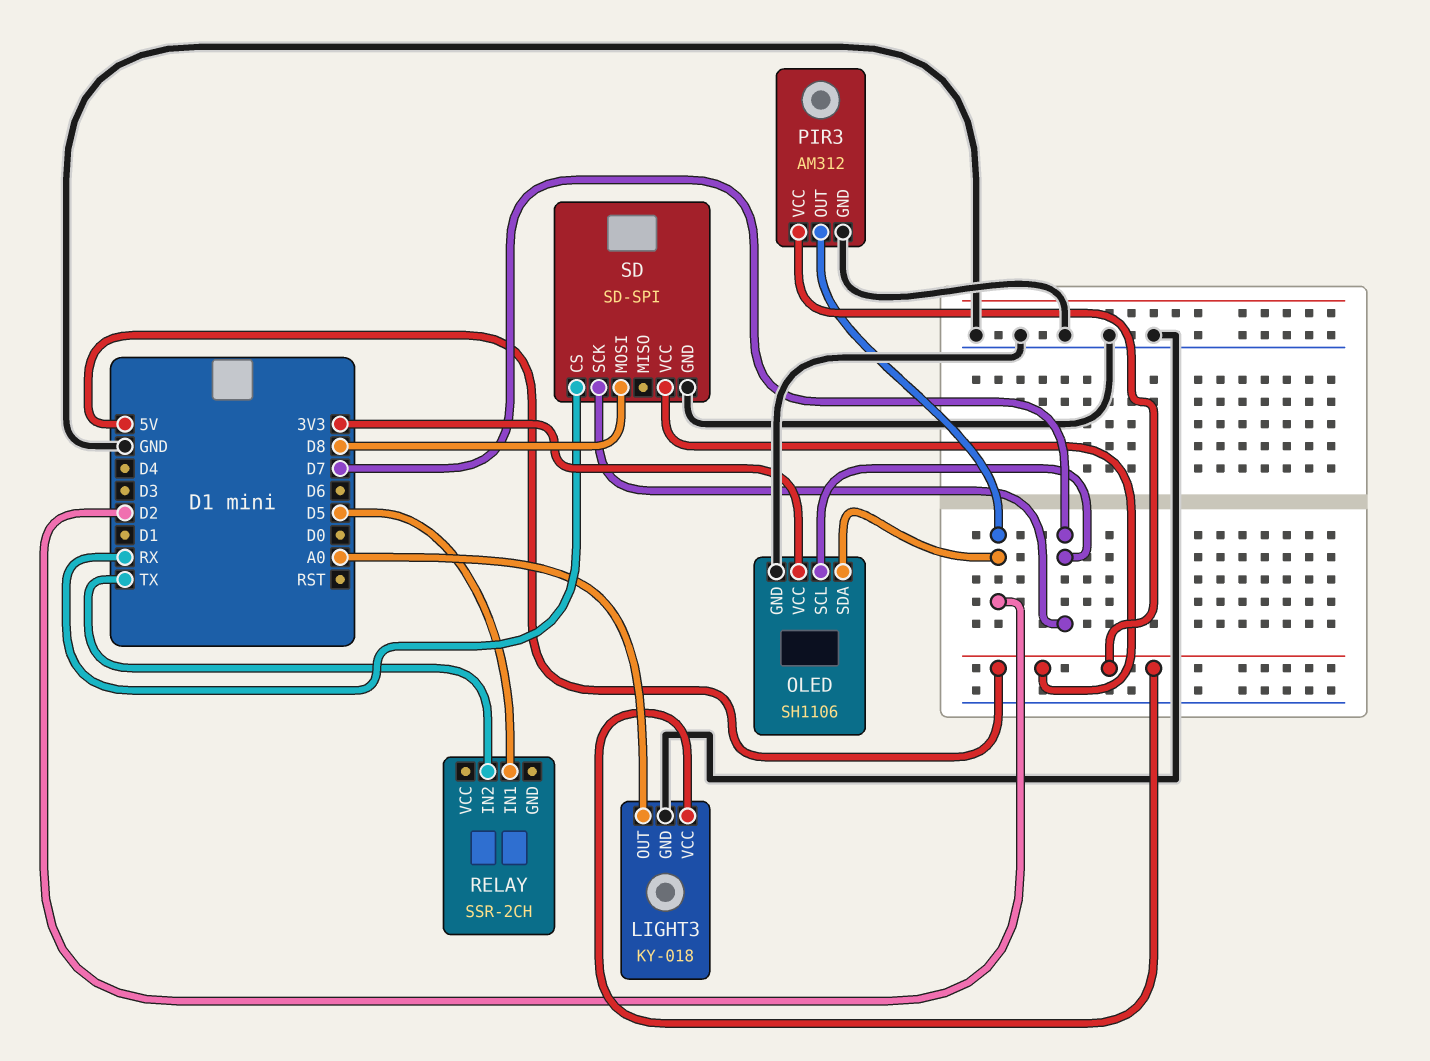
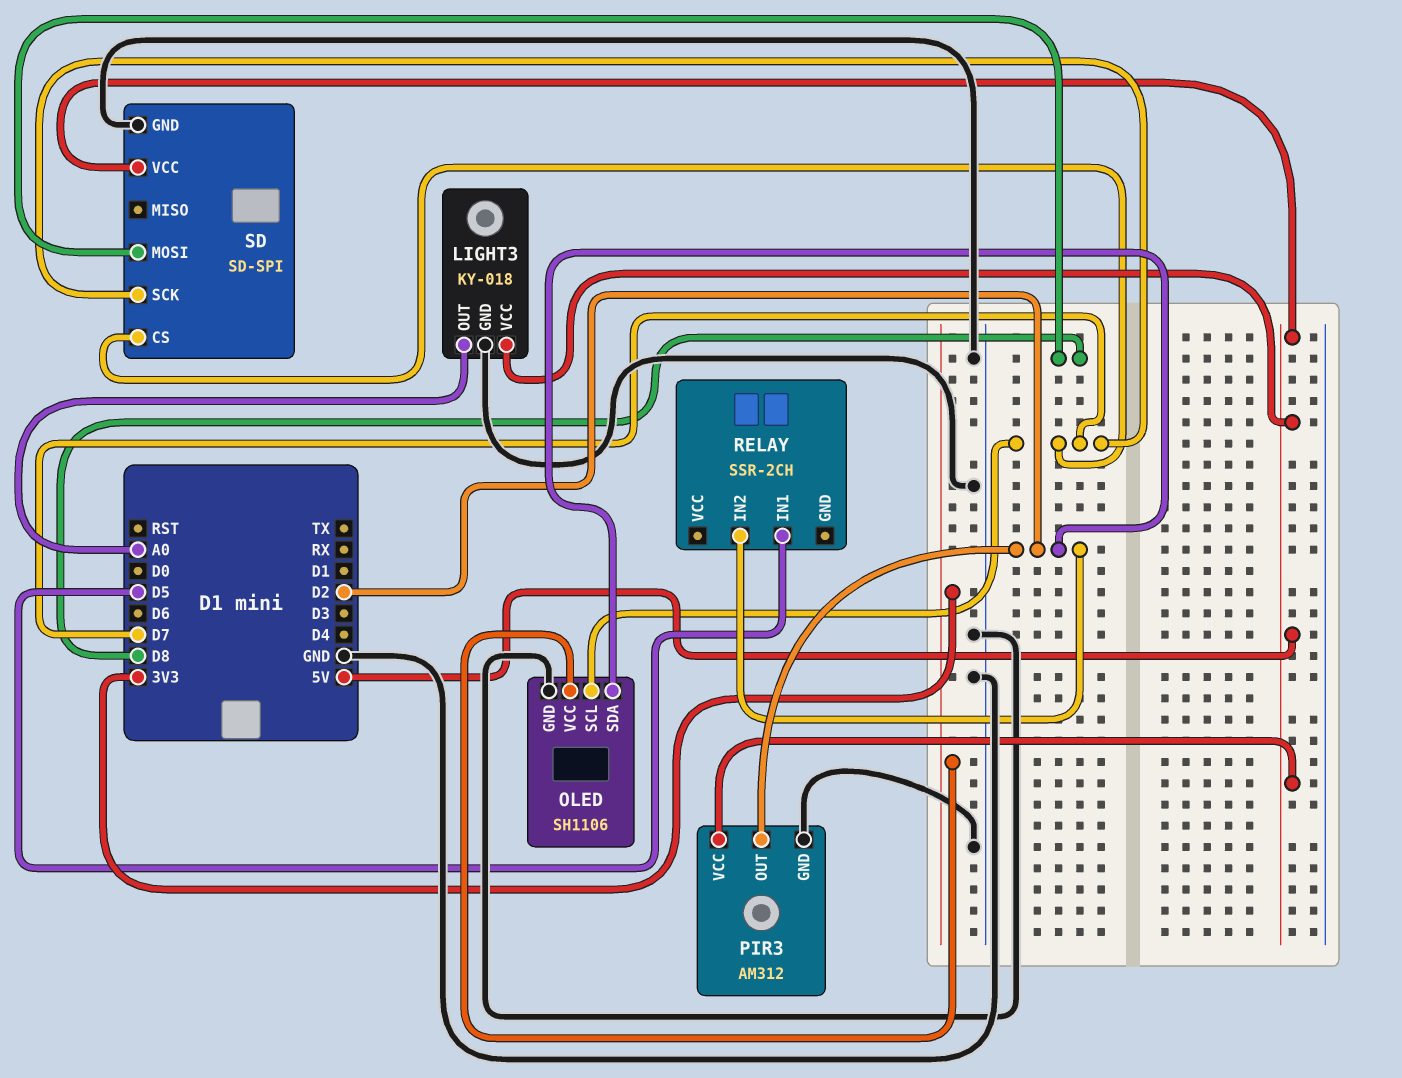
RELAY pin IN2: TX -> D2
SD pin CS: RX -> D7

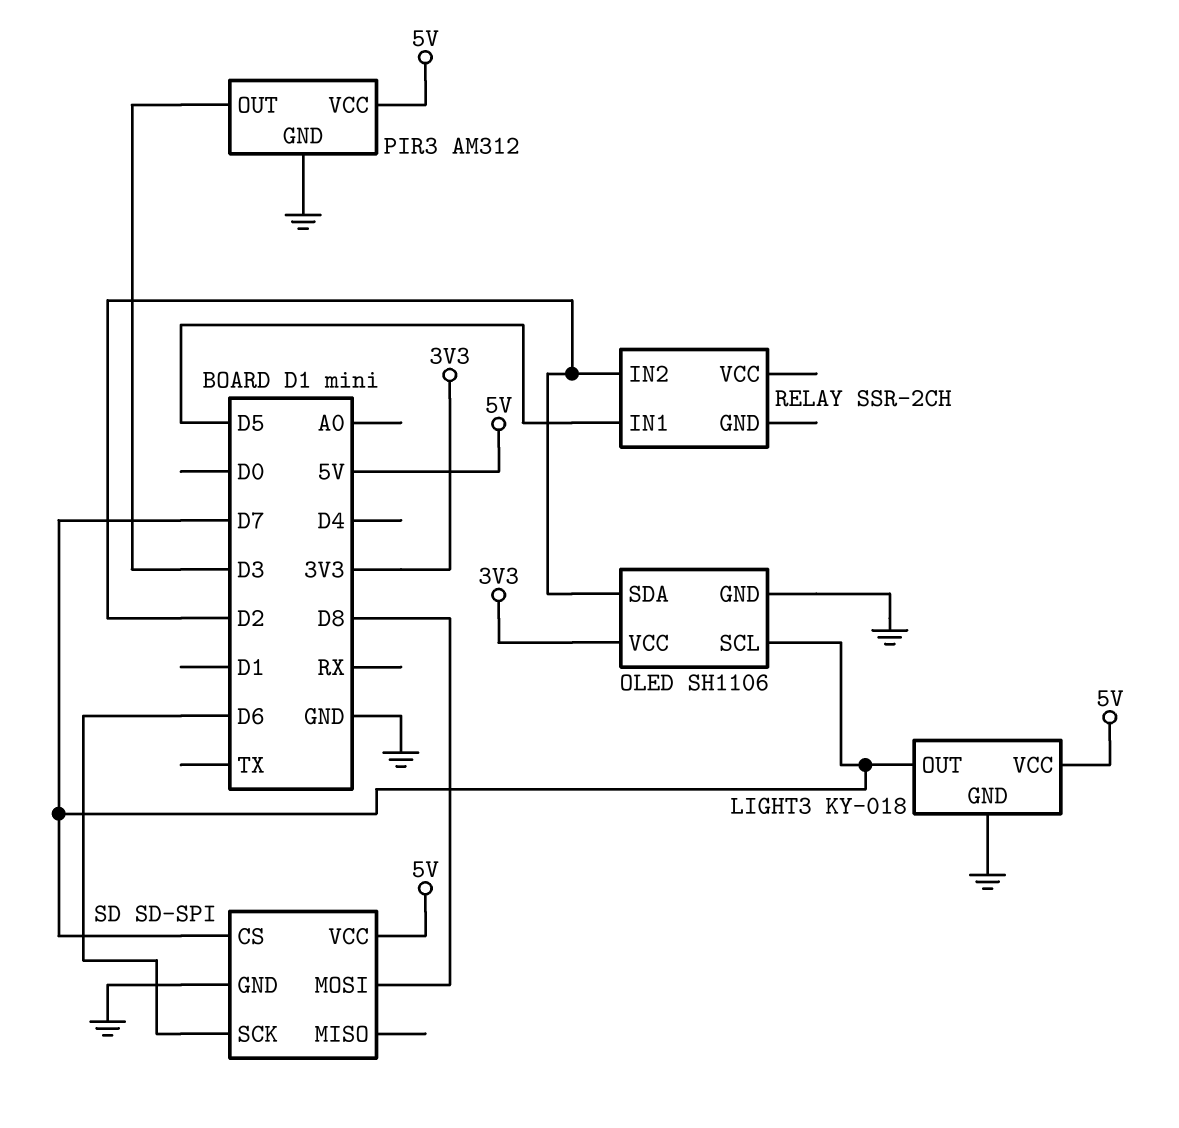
LIGHT3 pin OUT: A0 -> D7
PIR3 pin OUT: D2 -> D3
SD pin SCK: D7 -> D6

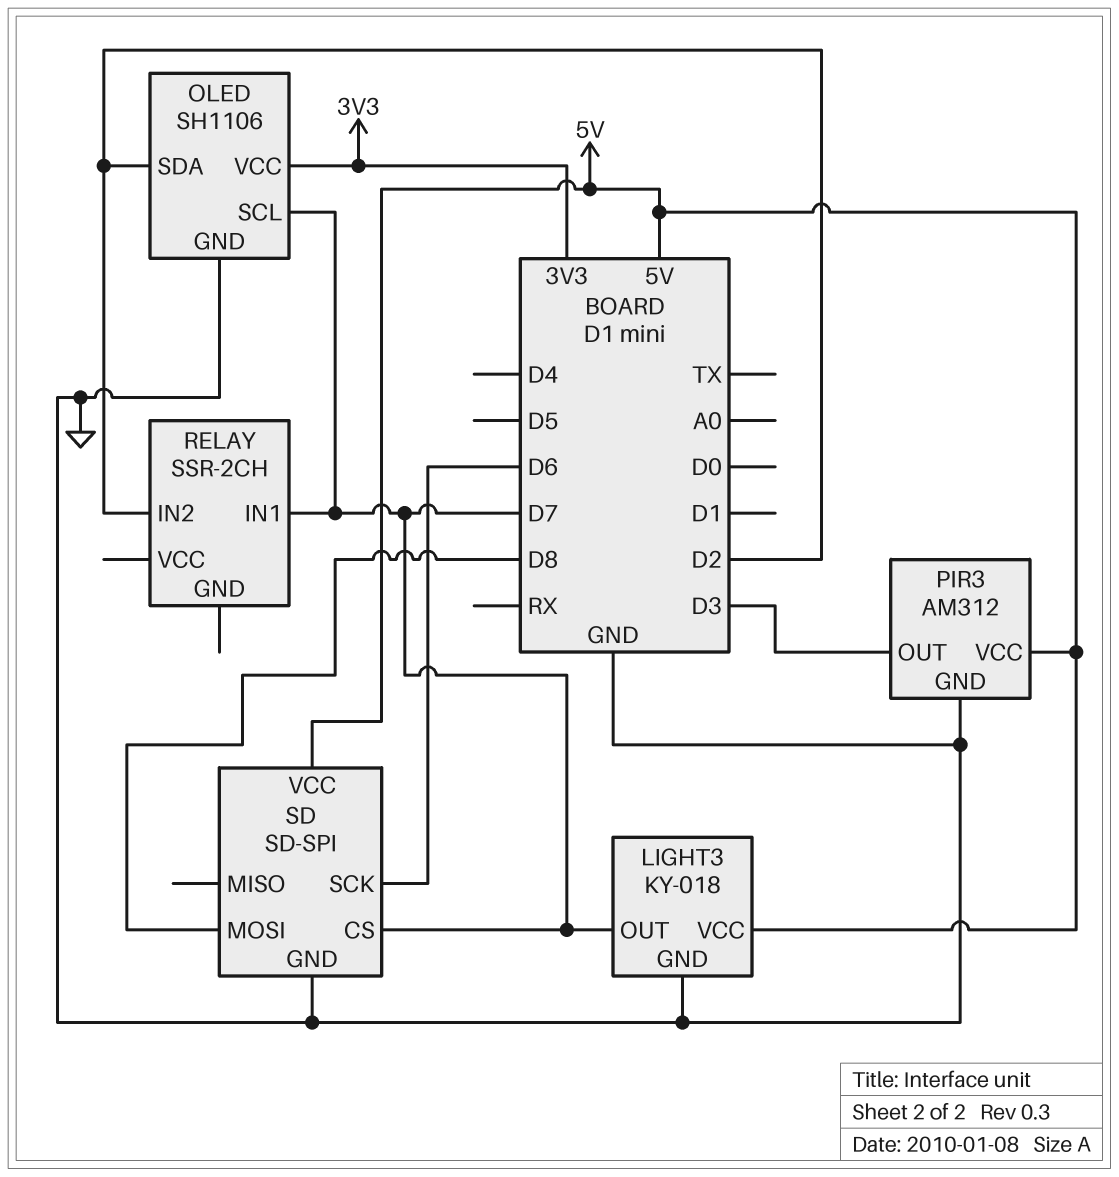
RELAY pin IN1: D5 -> D7

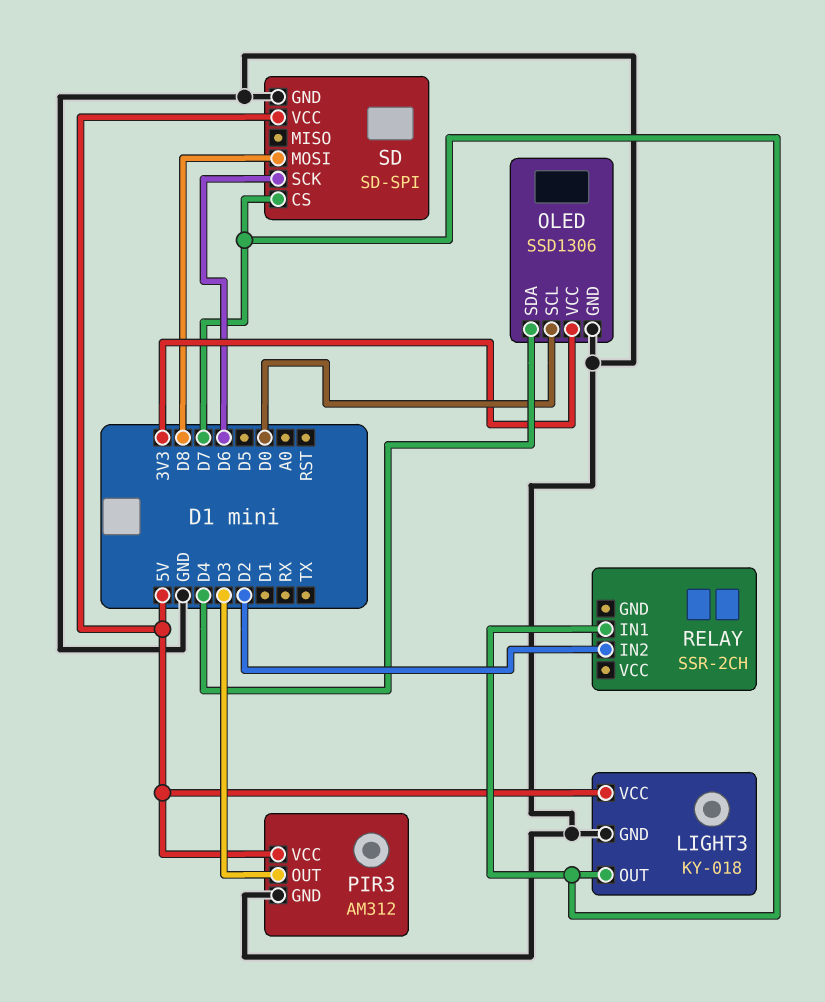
OLED: SH1106 -> SSD1306
OLED pin SCL: D7 -> D0
OLED pin SDA: D2 -> D4

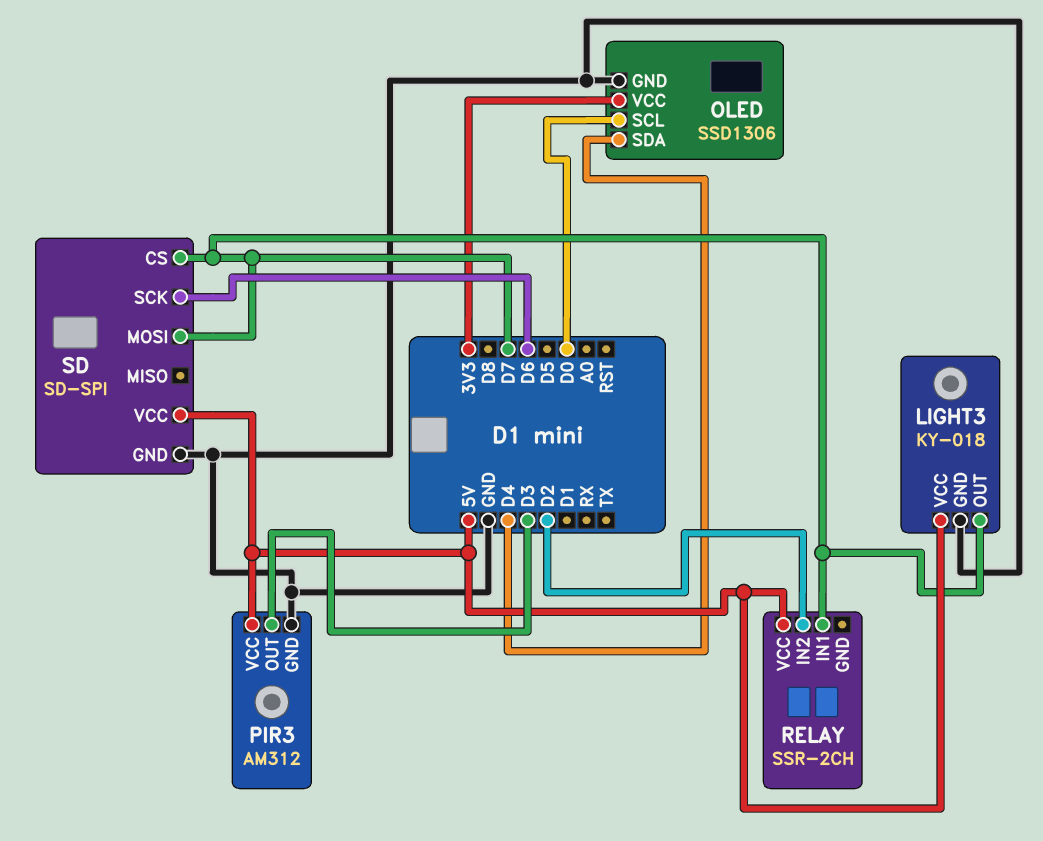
RELAY pin VCC: none -> 5V
SD pin MOSI: D8 -> D7

